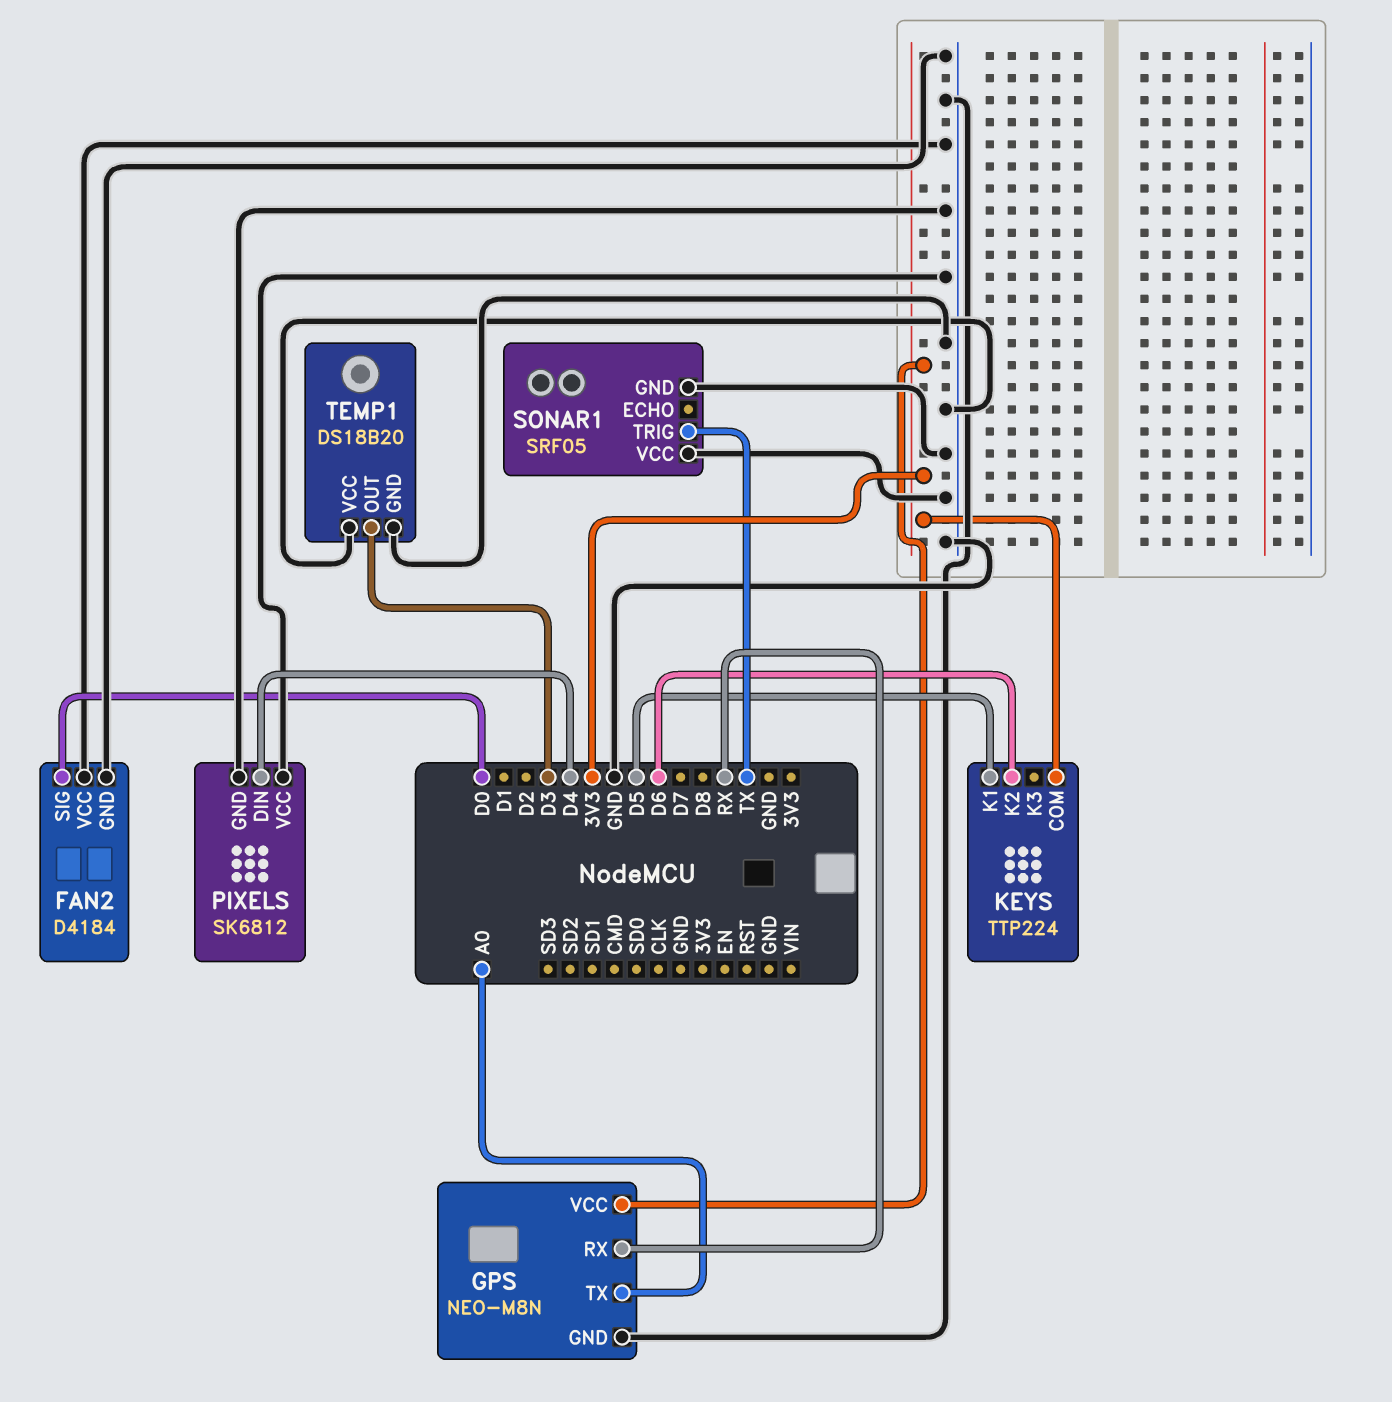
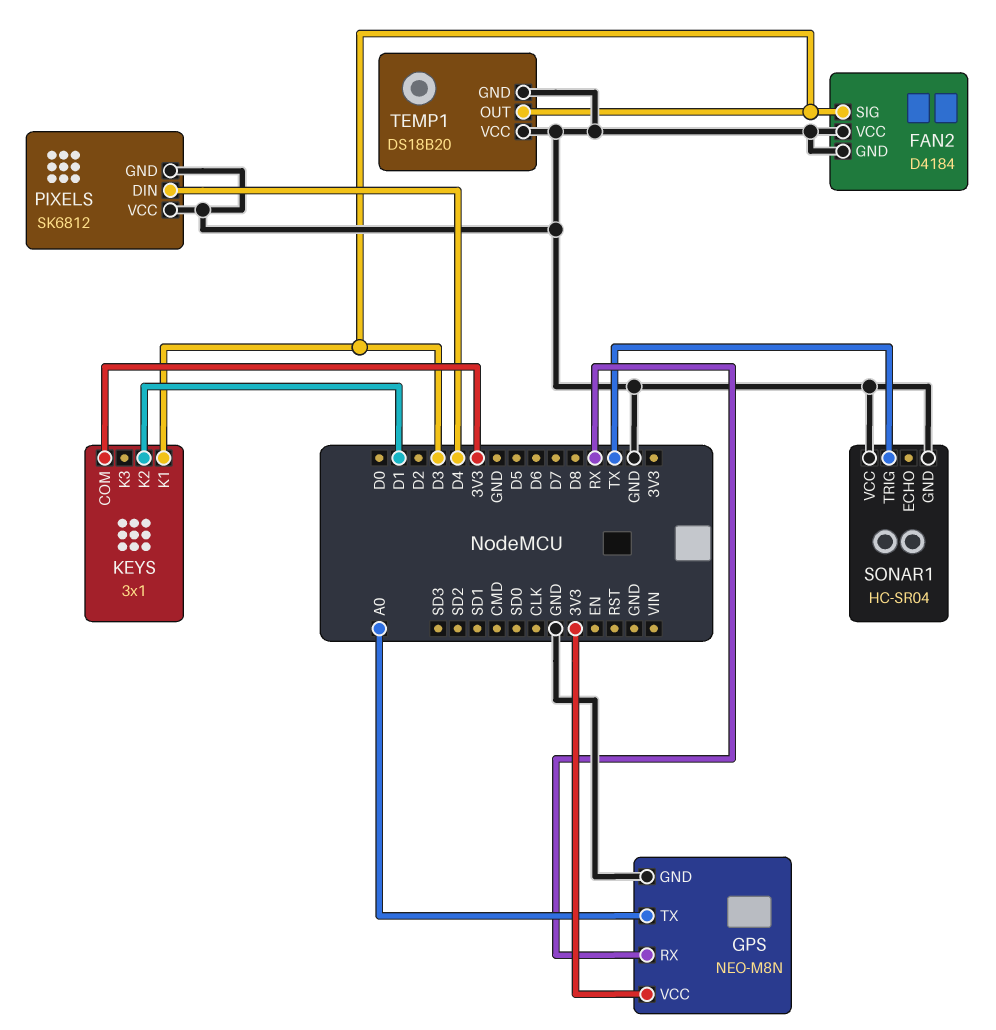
FAN2 pin SIG: D0 -> D3
KEYS: TTP224 -> 3x1
KEYS pin K1: D5 -> D3
KEYS pin K2: D6 -> D1
SONAR1: SRF05 -> HC-SR04

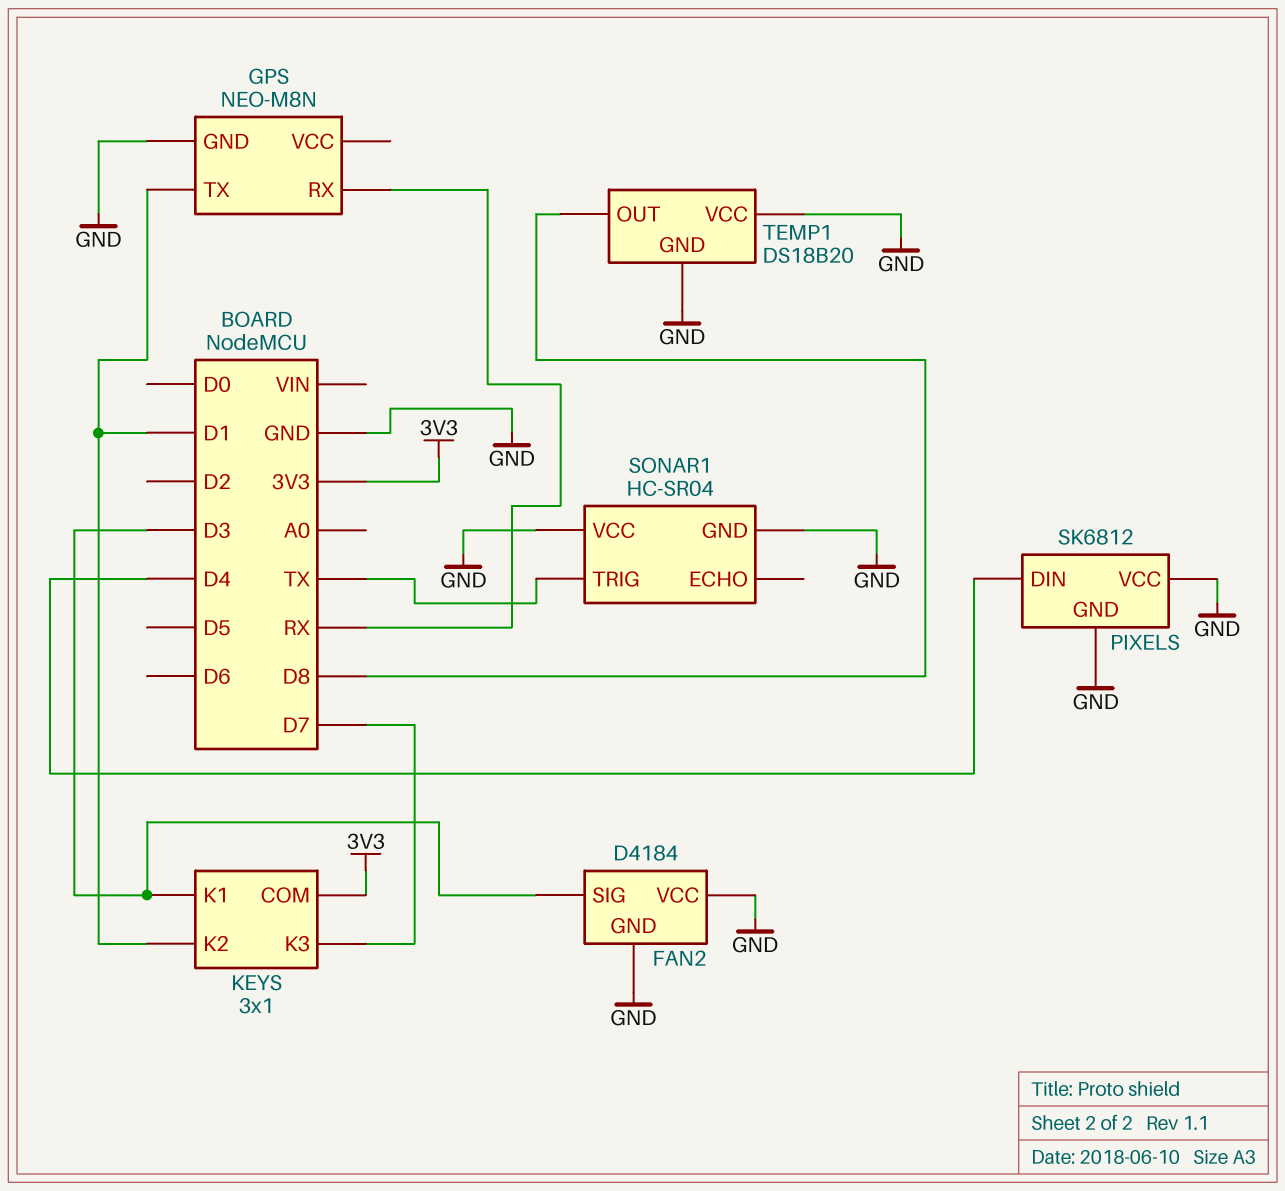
GPS pin TX: A0 -> D1
GPS pin VCC: 3V3 -> none
KEYS pin K3: none -> D7
TEMP1 pin OUT: D3 -> D8

